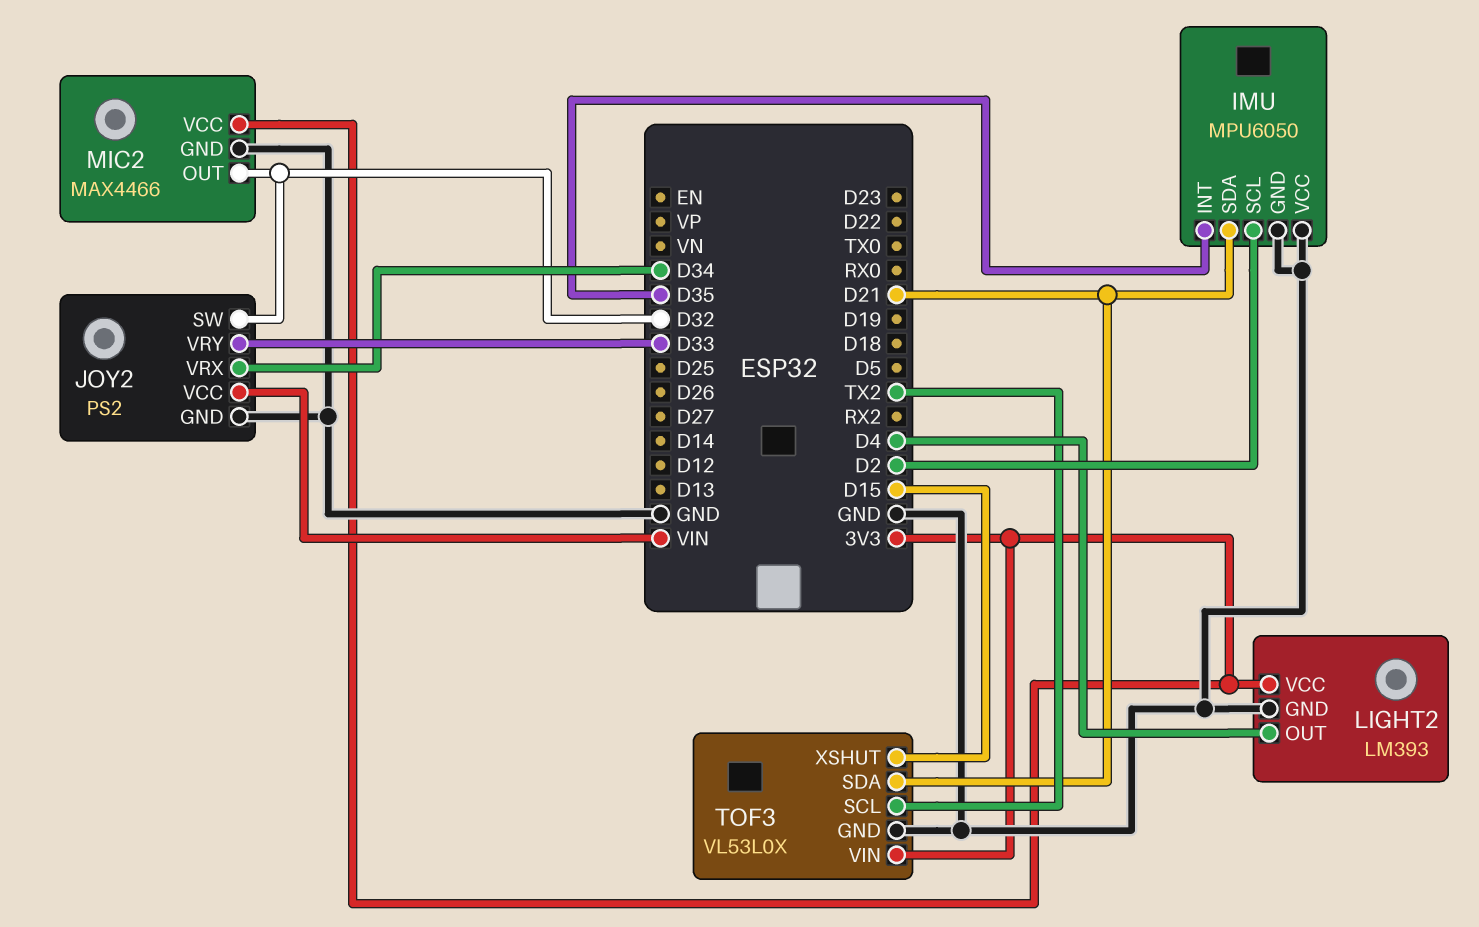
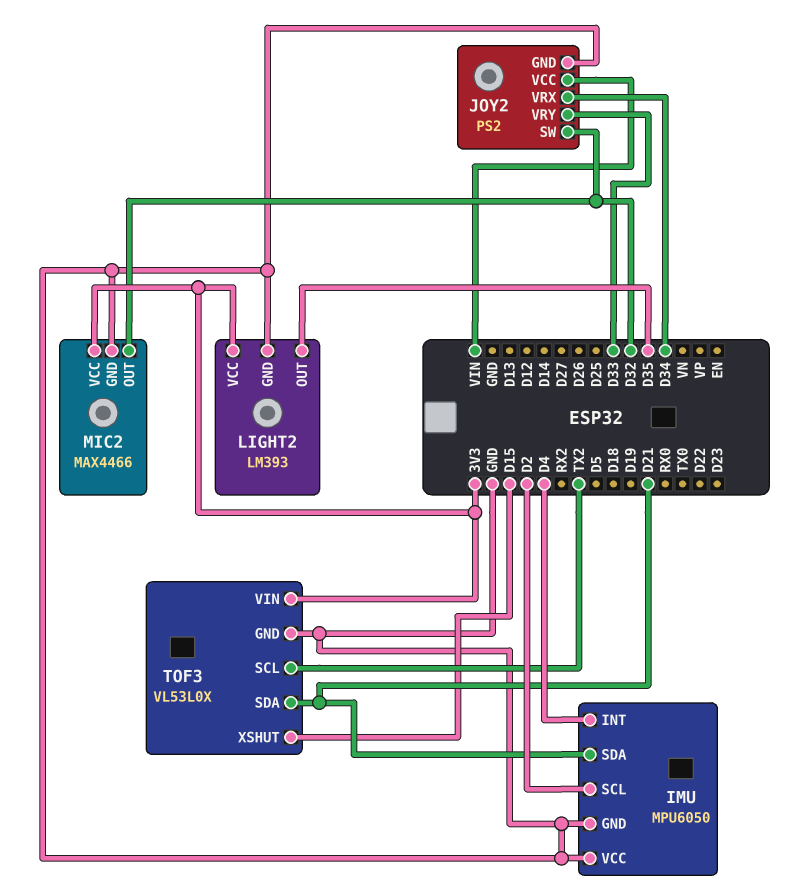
IMU pin INT: D35 -> D4
LIGHT2 pin OUT: D4 -> D35

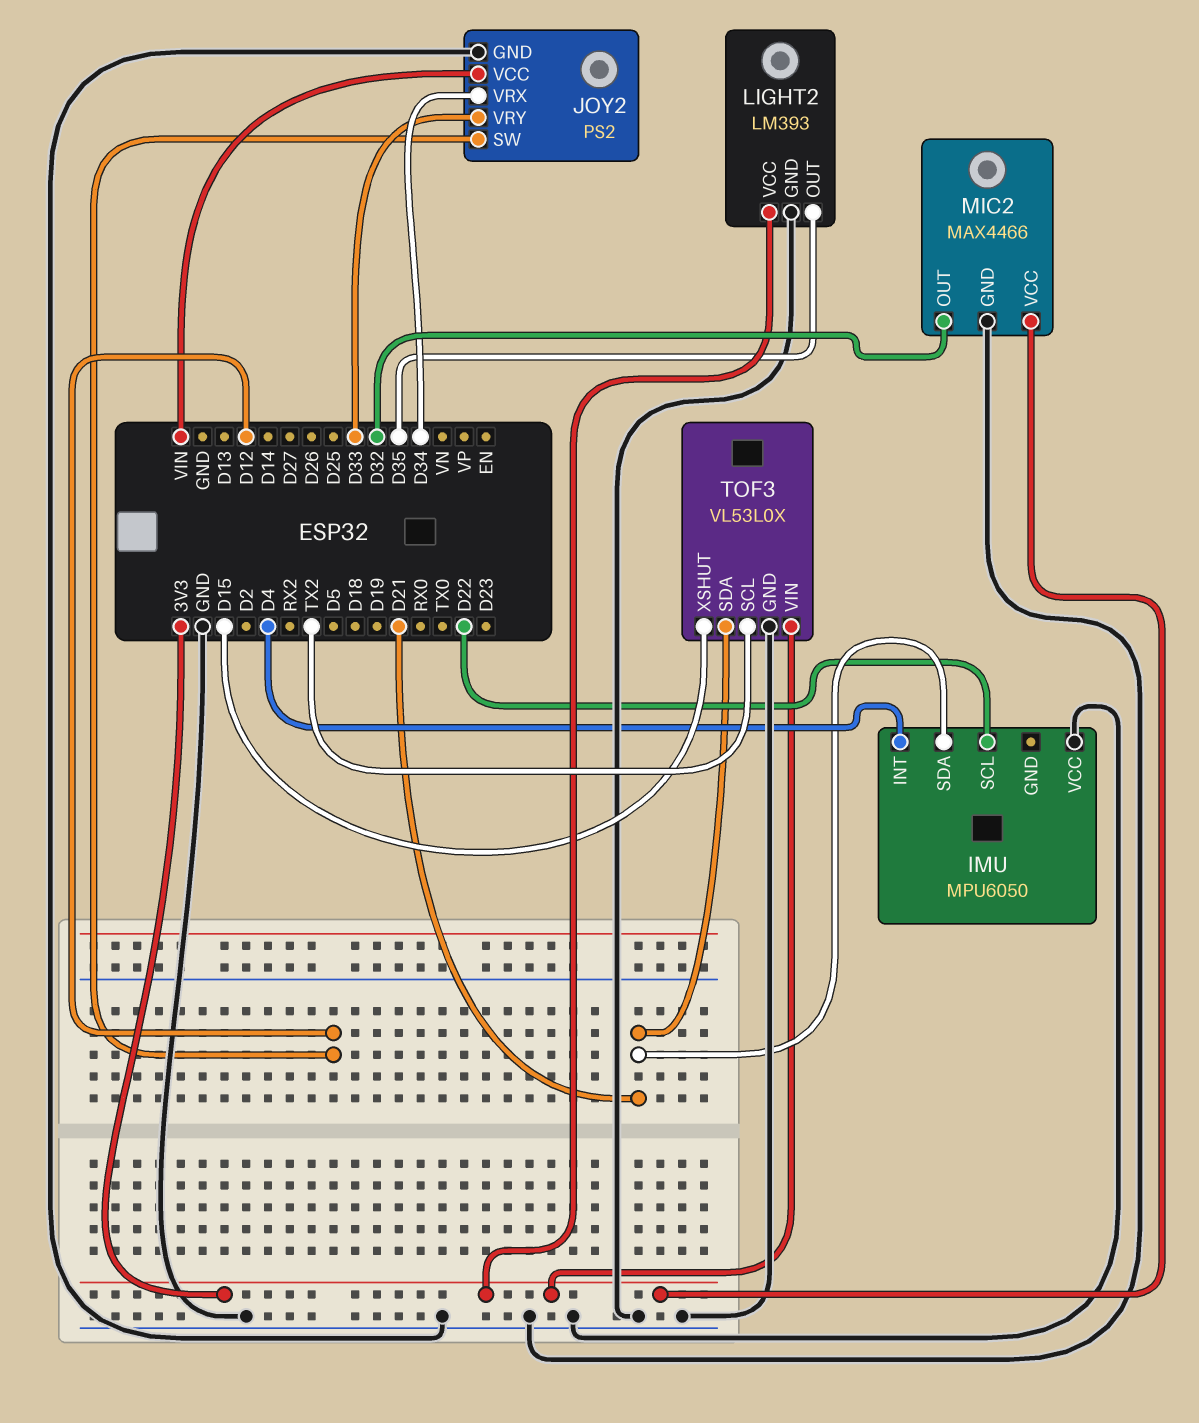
IMU pin GND: GND -> none
IMU pin SCL: D2 -> D22
JOY2 pin SW: D32 -> D12

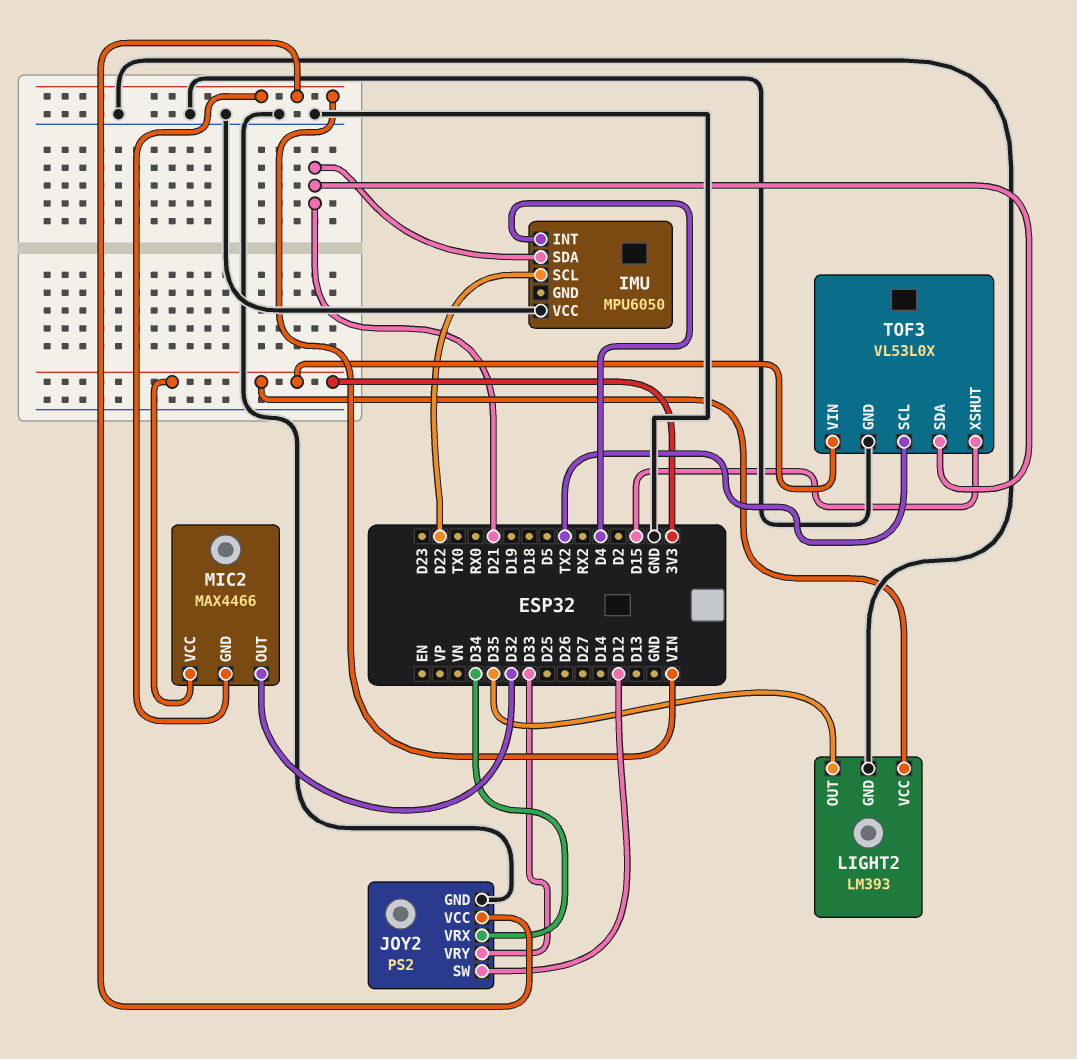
MIC2 pin GND: GND -> VIN

